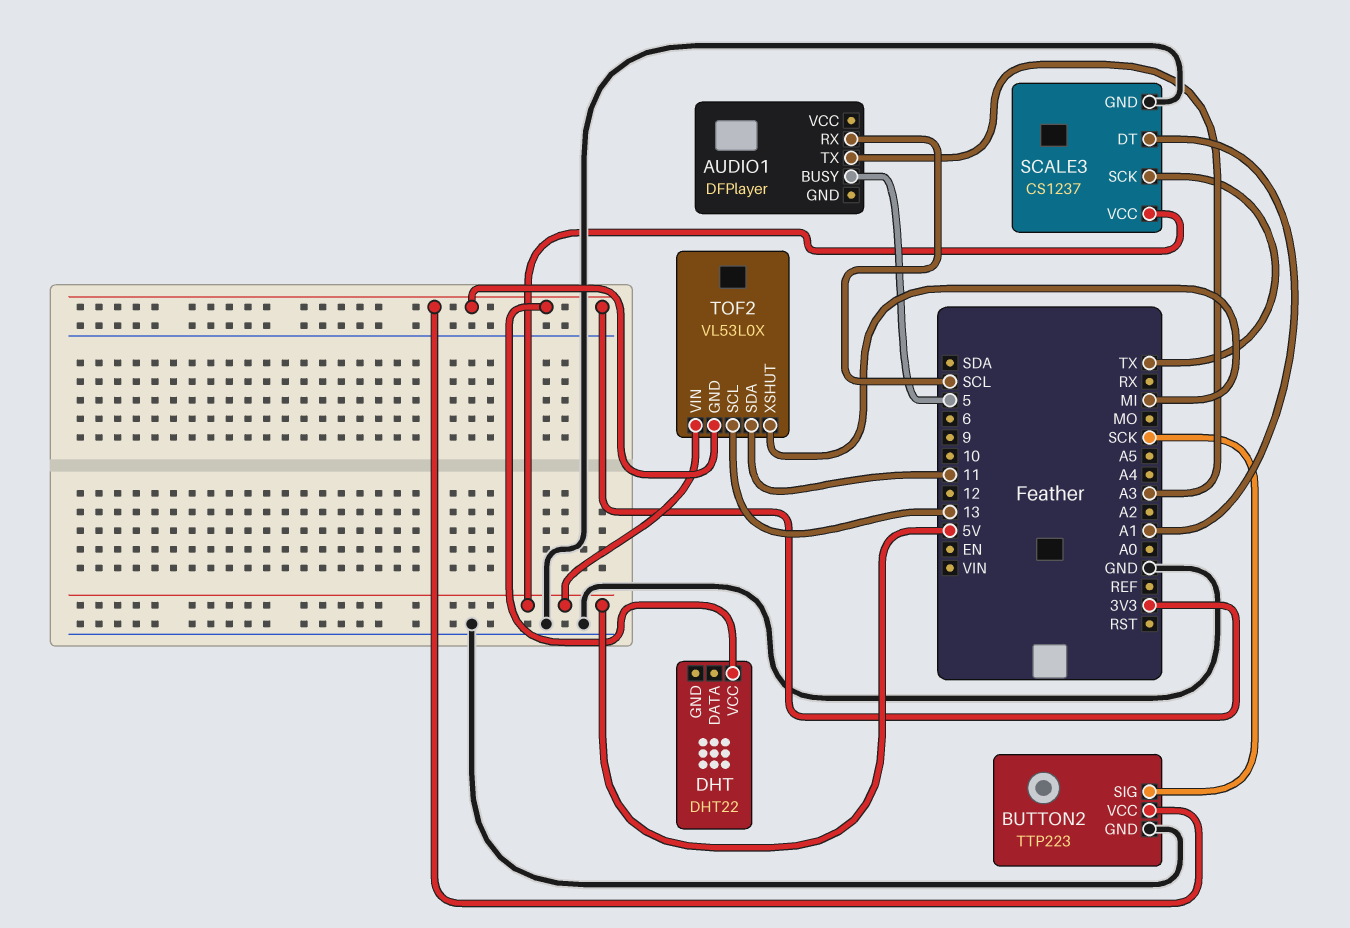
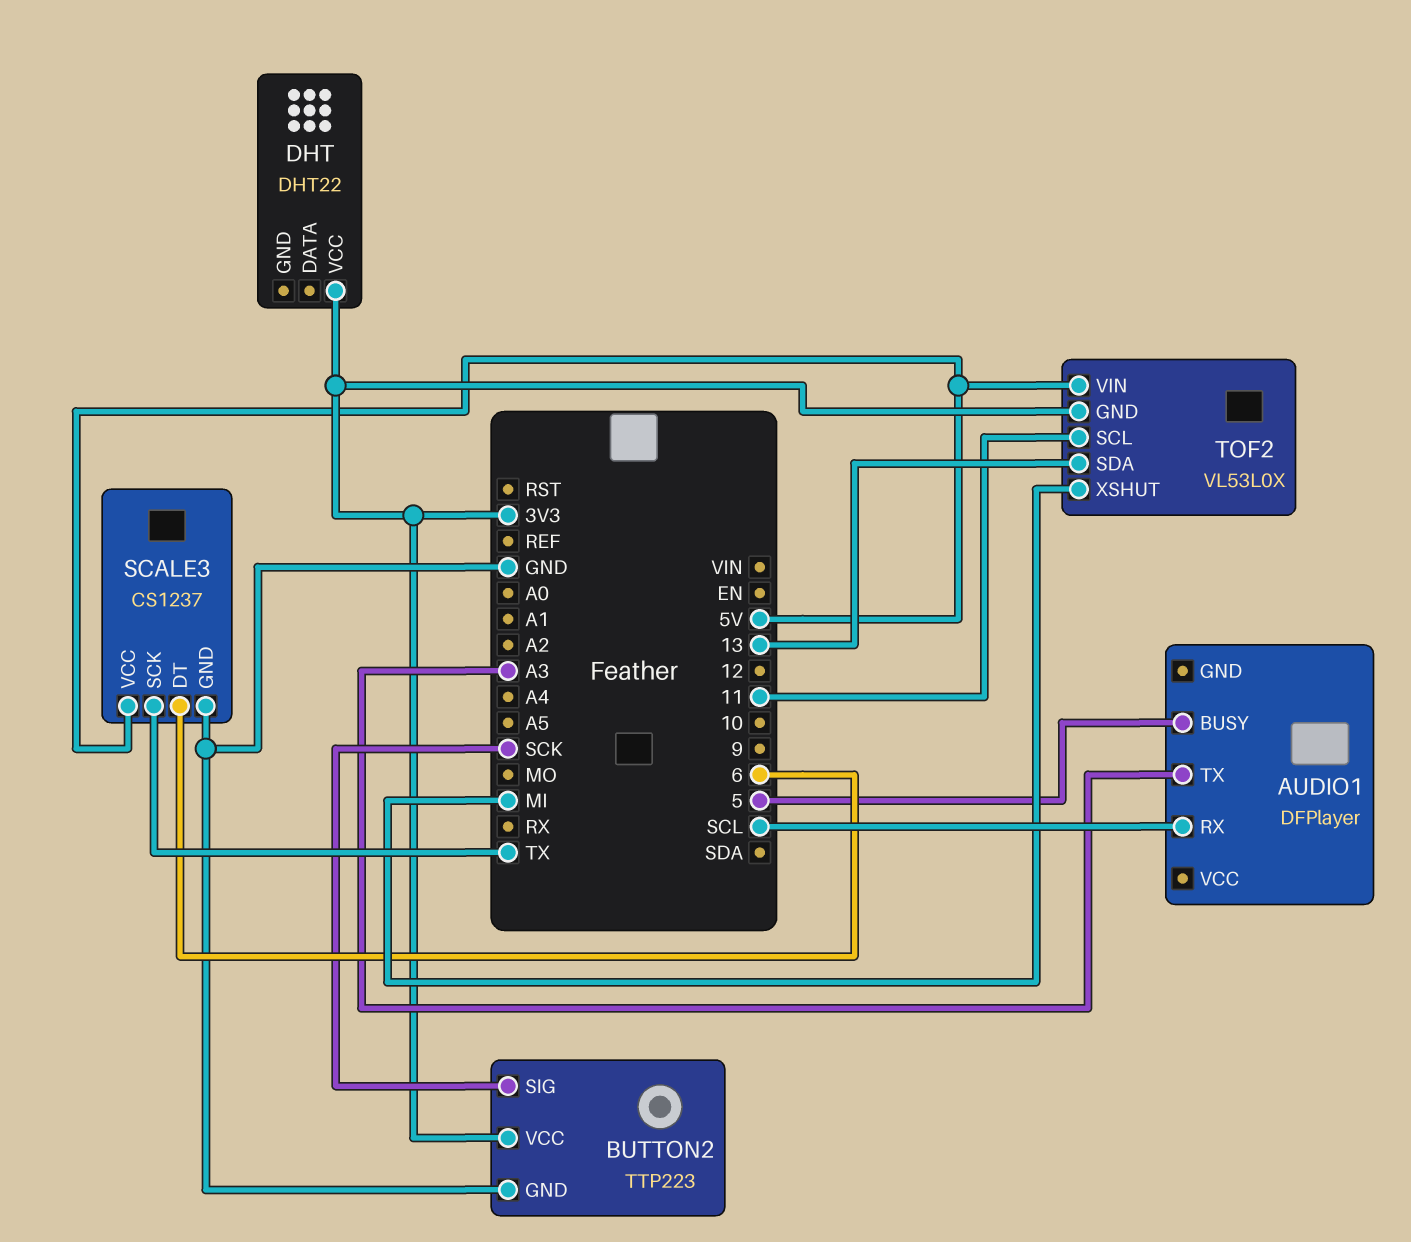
SCALE3 pin DT: A1 -> 6
TOF2 pin SCL: 13 -> 11
TOF2 pin SDA: 11 -> 13

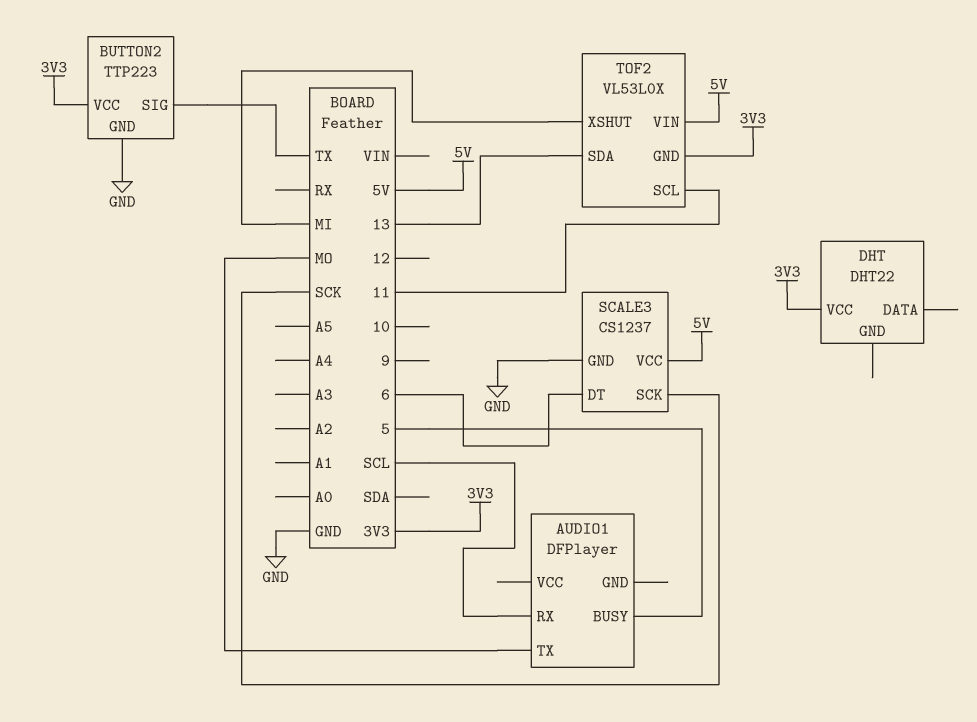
AUDIO1 pin TX: A3 -> MO
BUTTON2 pin SIG: SCK -> TX
SCALE3 pin SCK: TX -> SCK

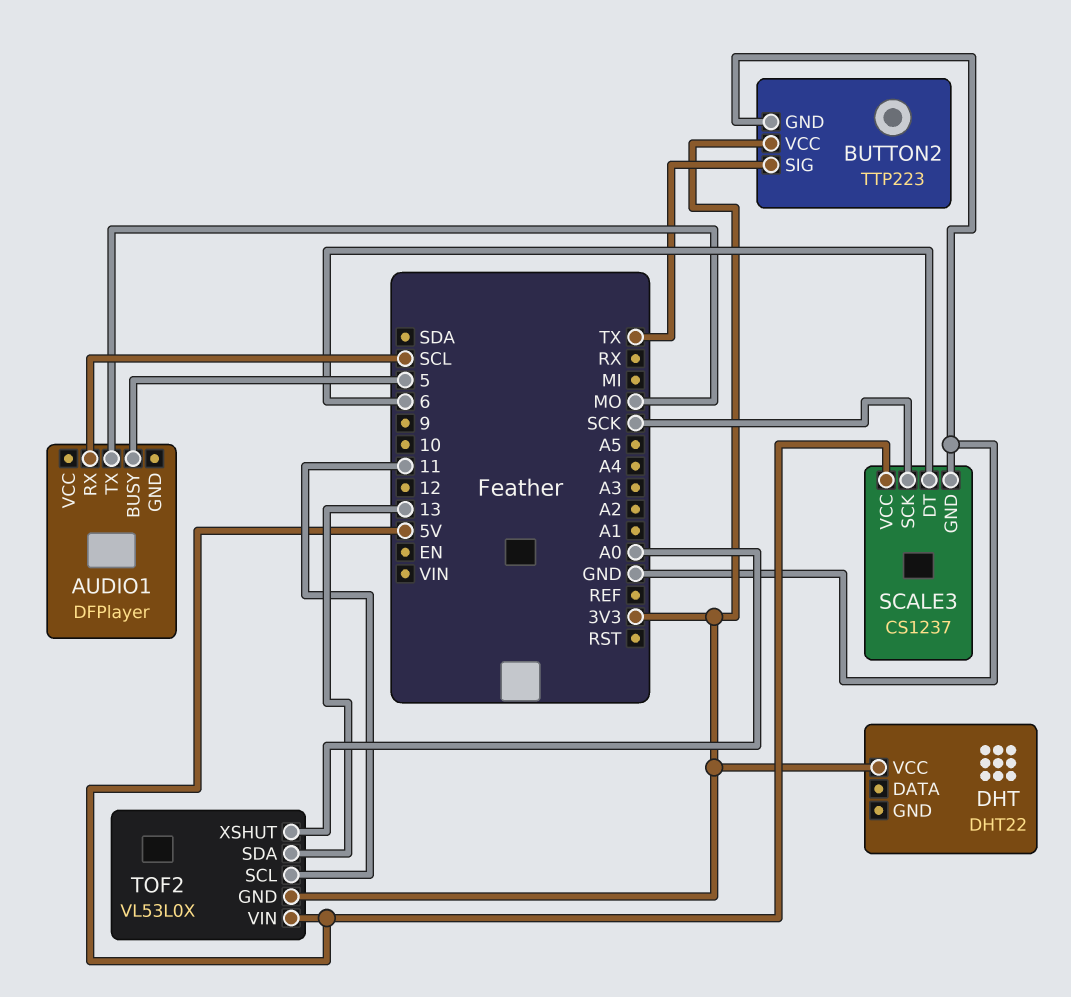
TOF2 pin XSHUT: MI -> A0

